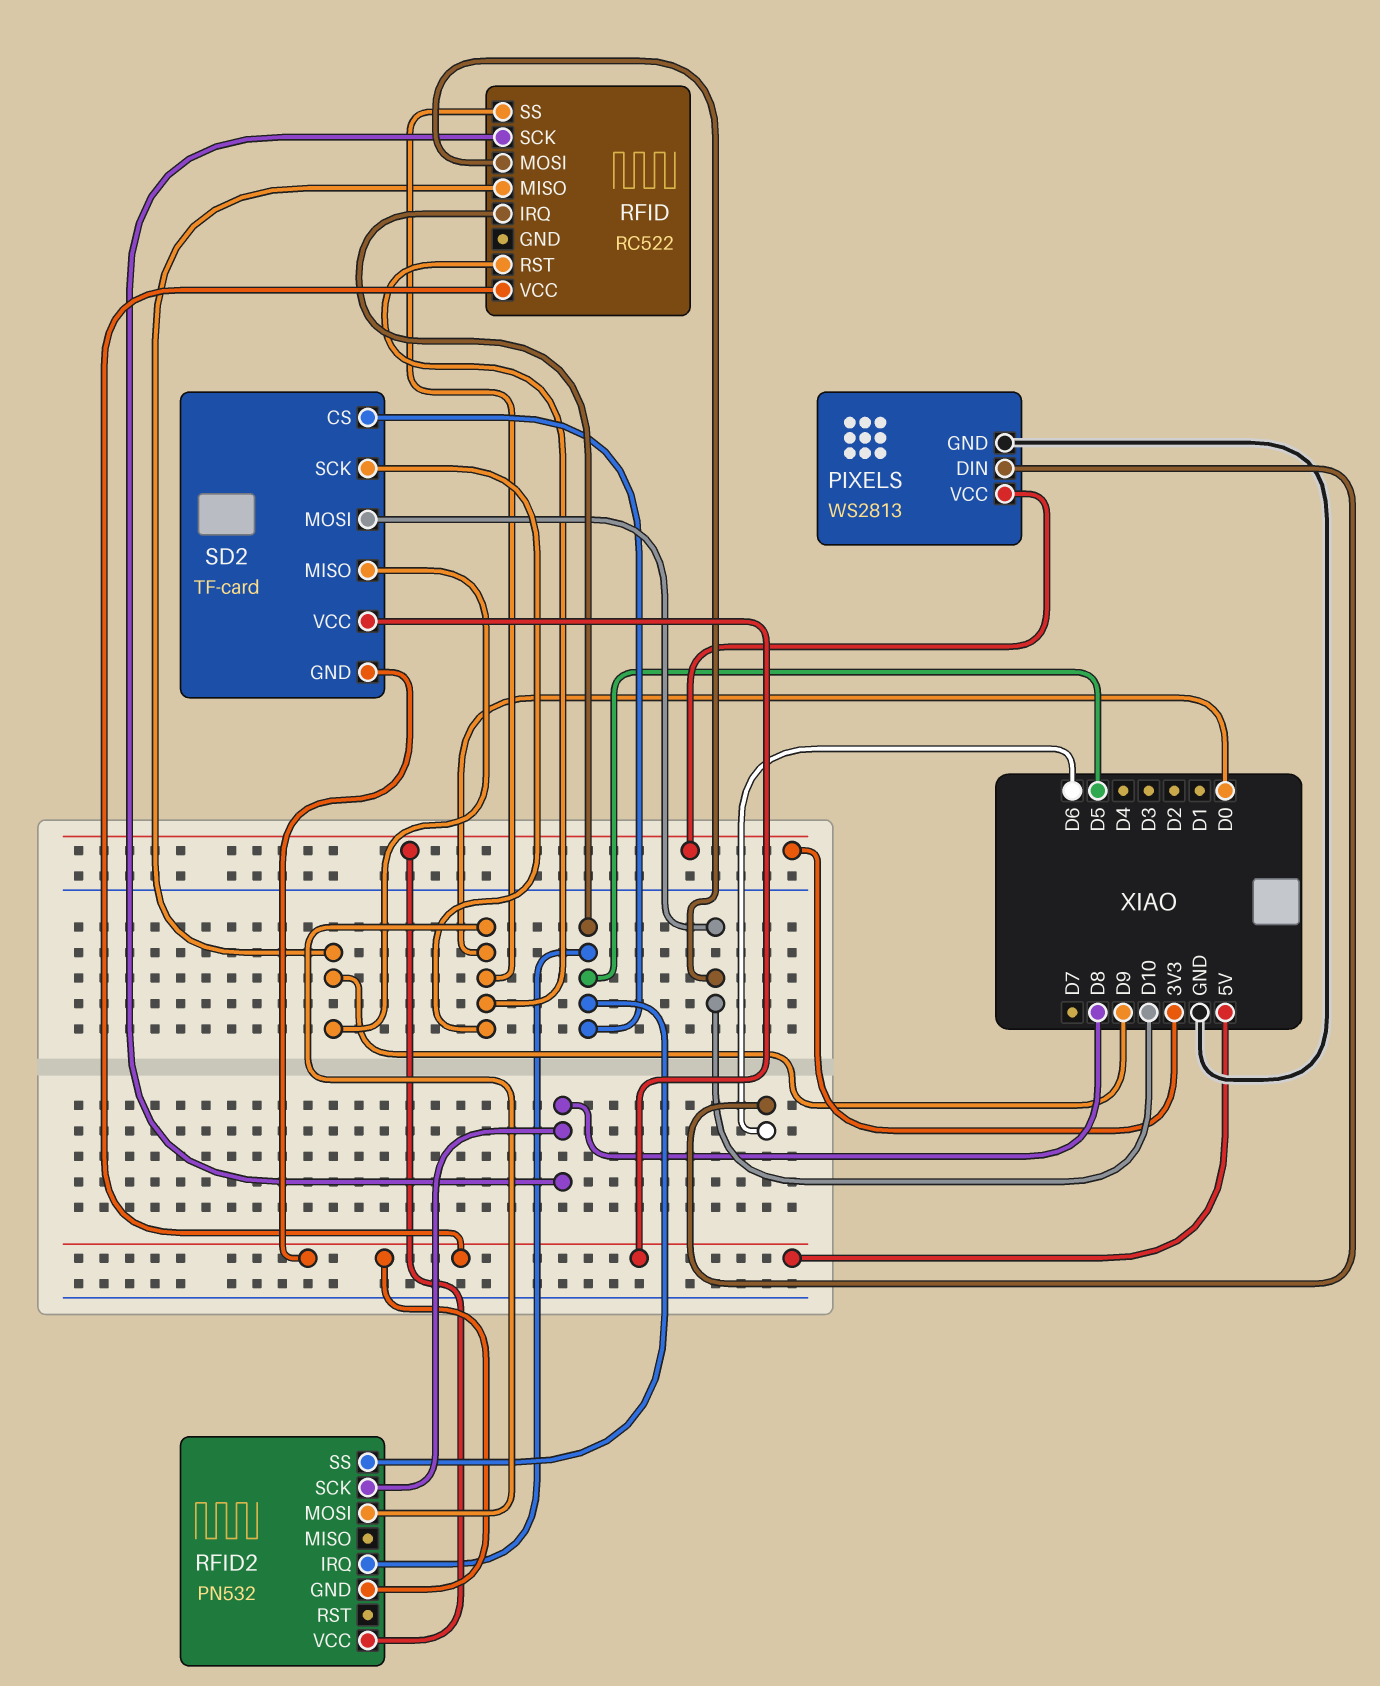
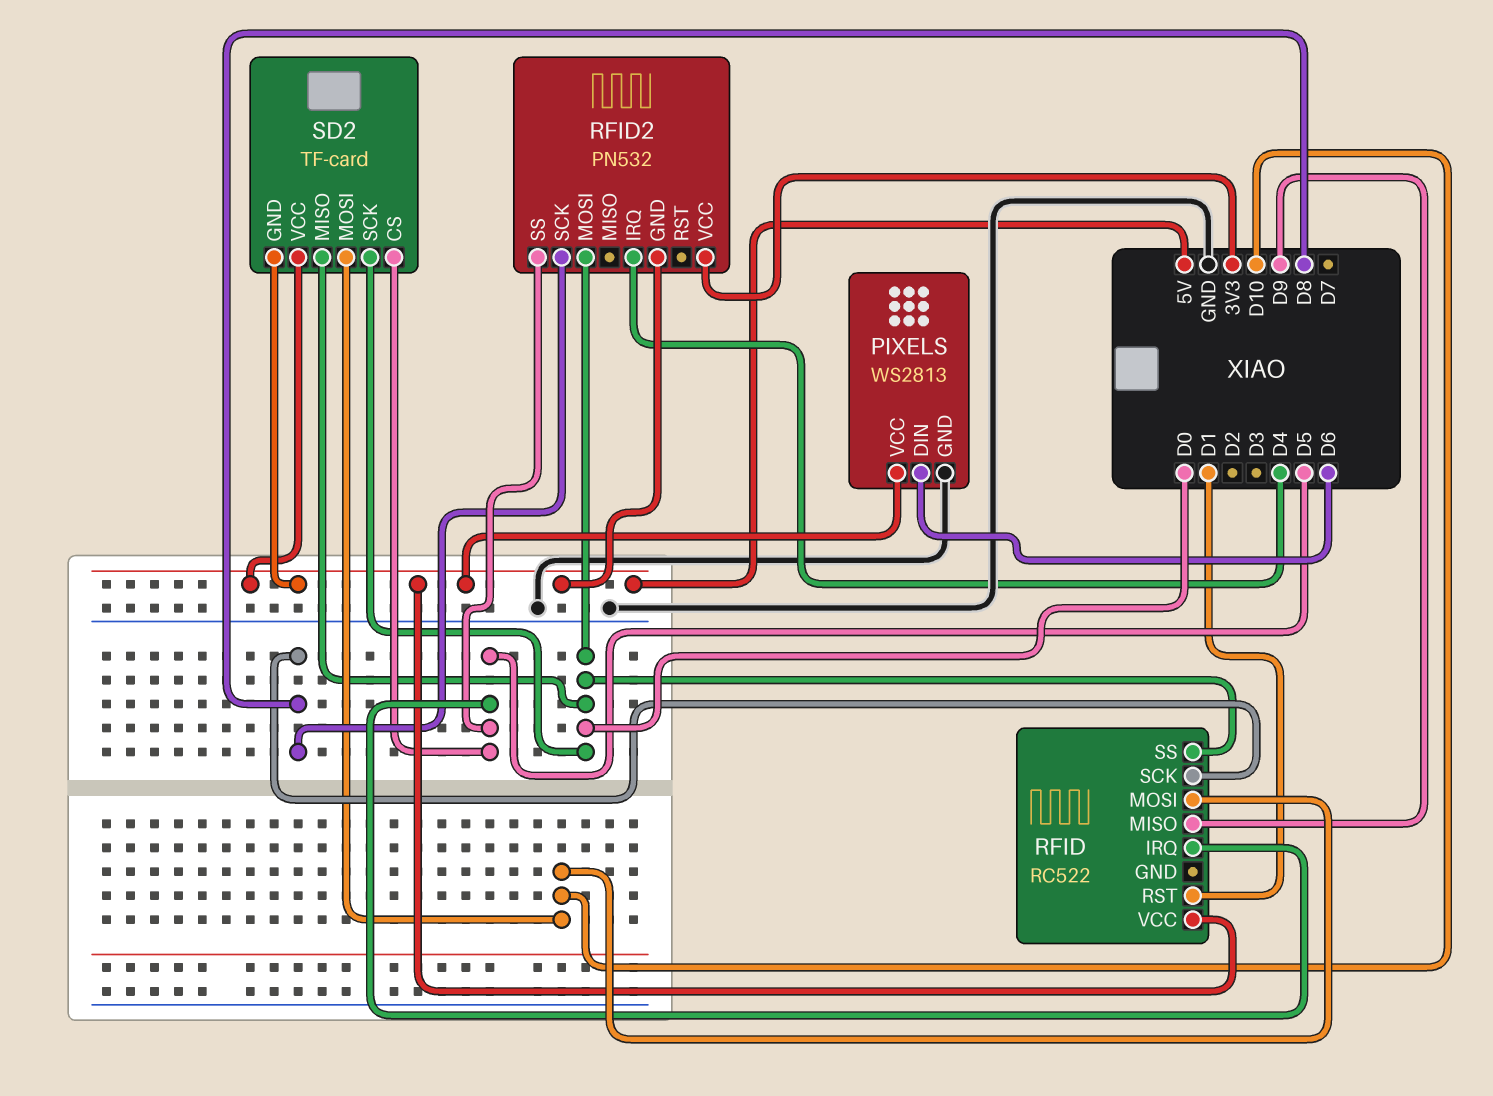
PIXELS pin VCC: 3V3 -> 5V
RFID pin RST: D0 -> D1
RFID2 pin IRQ: D5 -> D4
SD2 pin MISO: D9 -> D0

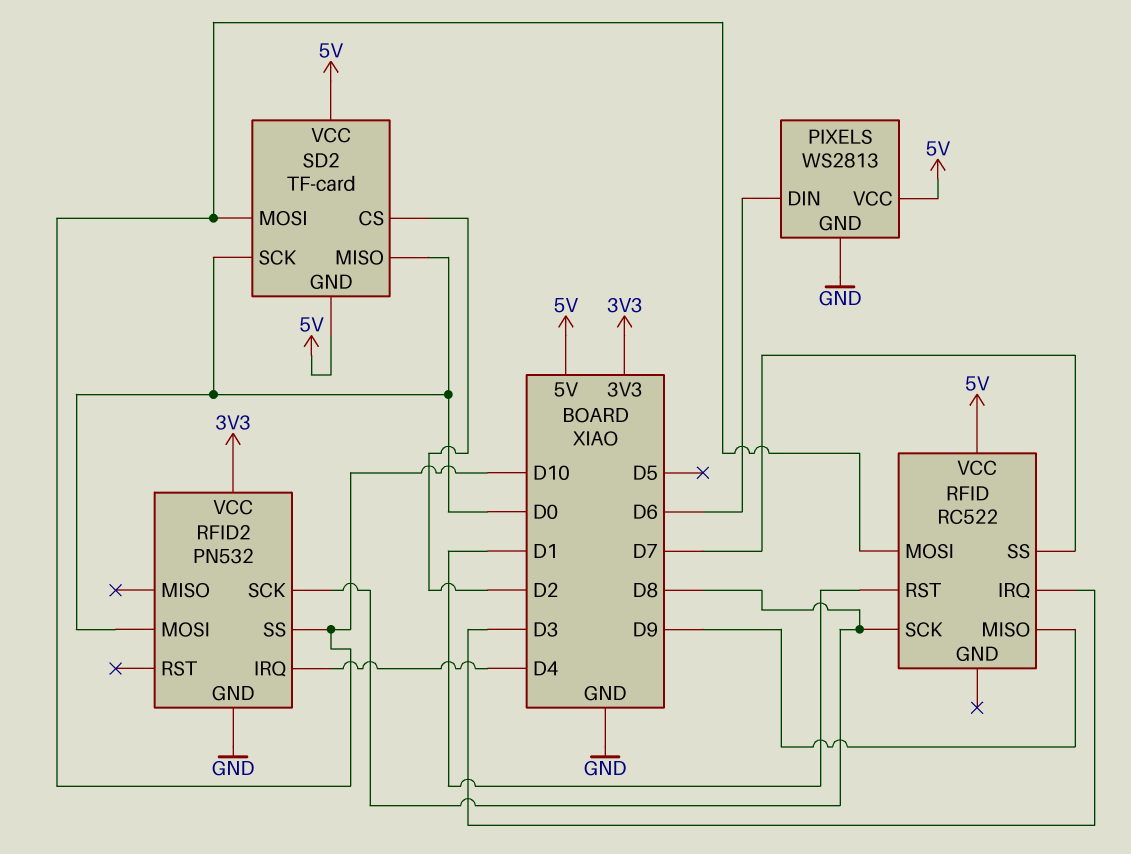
RFID pin IRQ: D5 -> D3
RFID pin SS: D0 -> D7
RFID2 pin GND: 5V -> GND
RFID2 pin SS: D5 -> D10
SD2 pin CS: D5 -> D2

